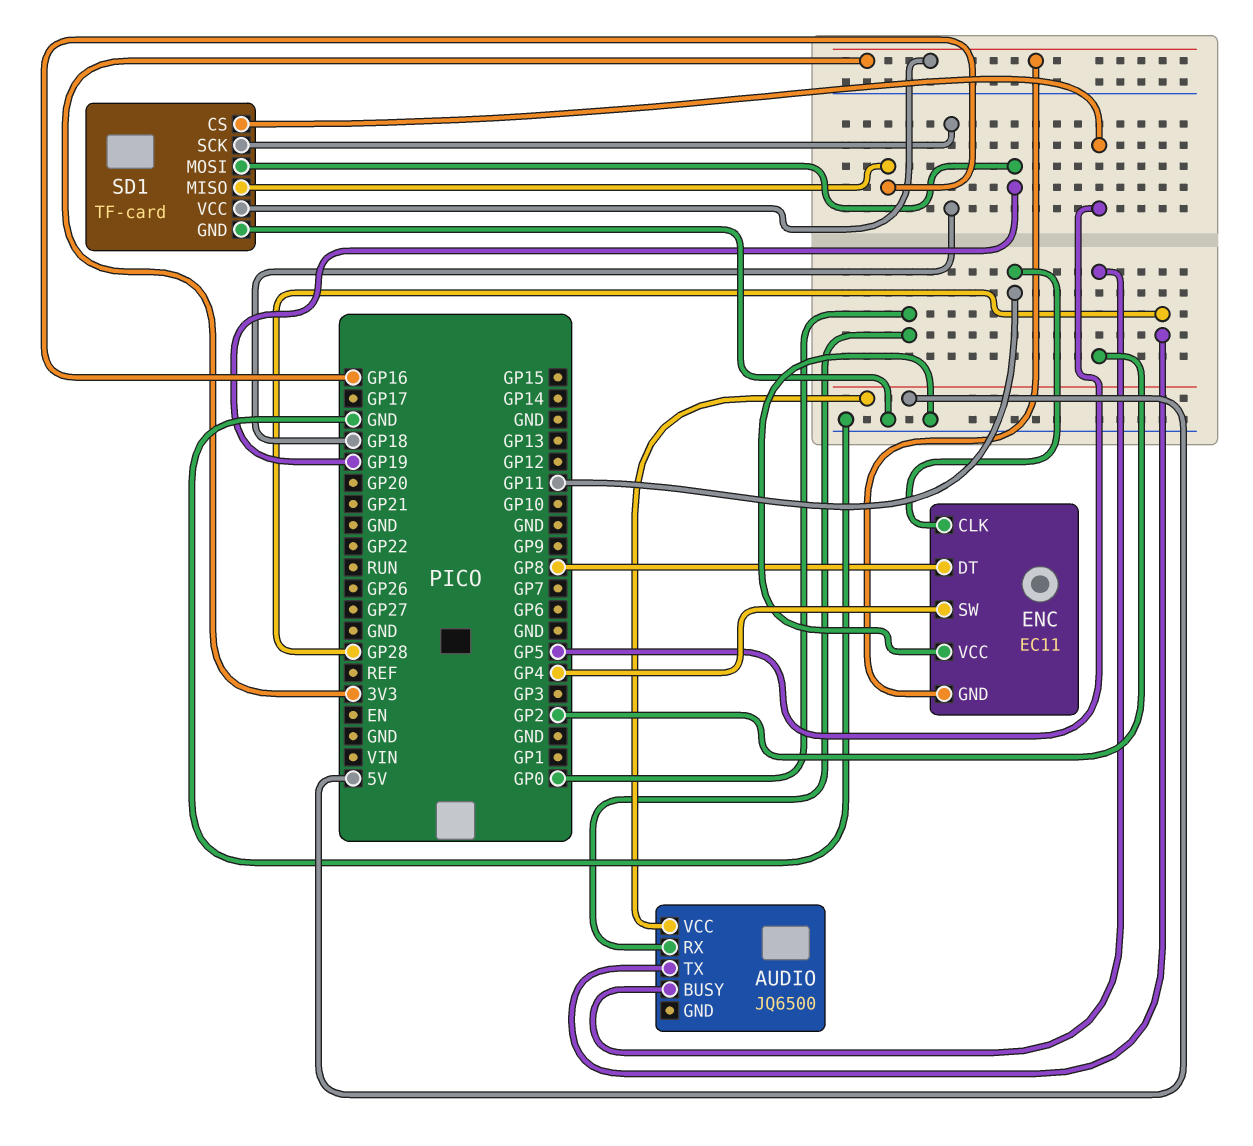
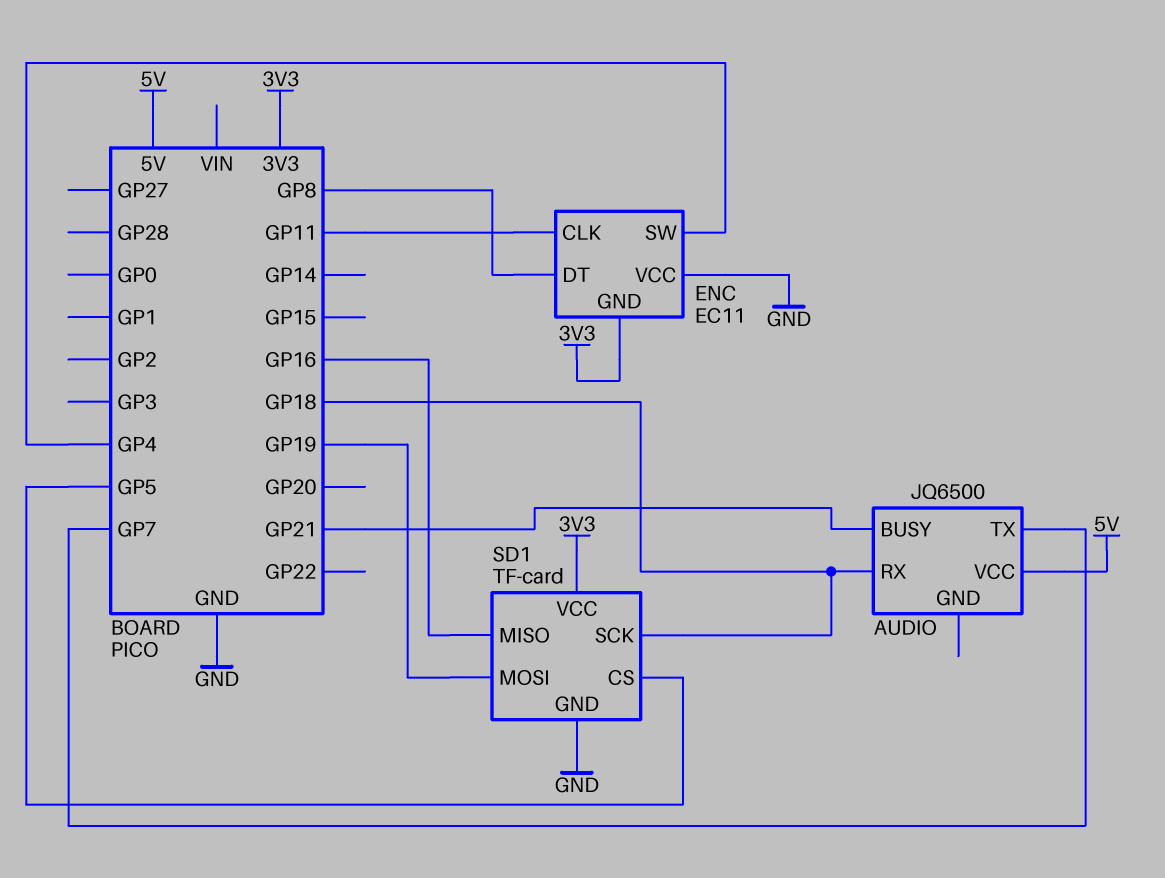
AUDIO pin BUSY: GP2 -> GP21
AUDIO pin RX: GP0 -> GP18
AUDIO pin TX: GP28 -> GP7

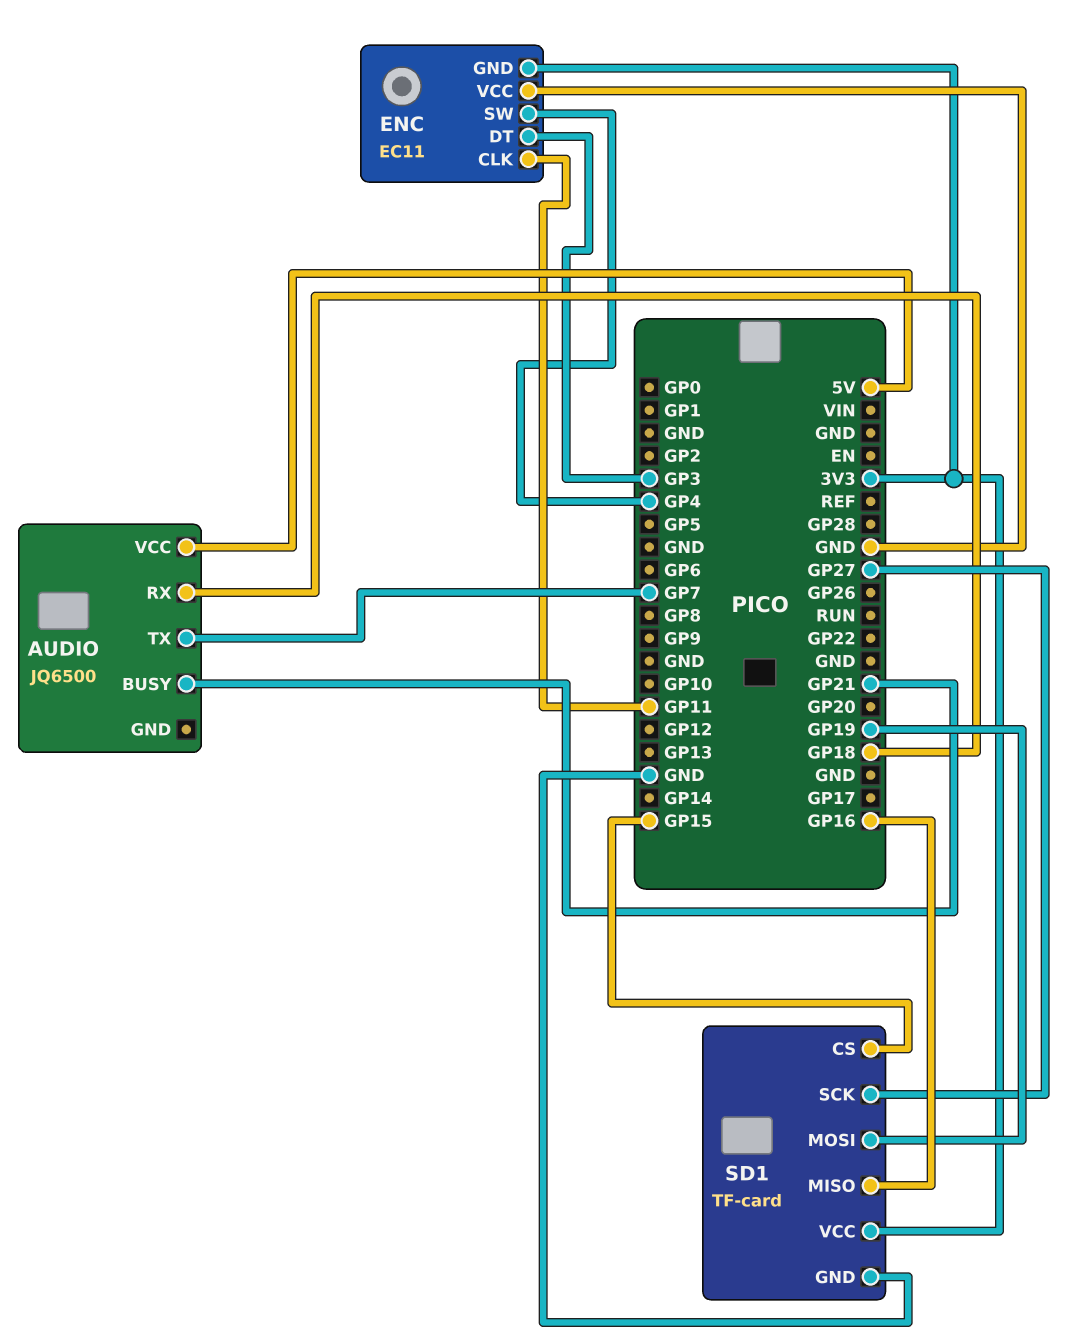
ENC pin DT: GP8 -> GP3
SD1 pin CS: GP5 -> GP15
SD1 pin SCK: GP18 -> GP27

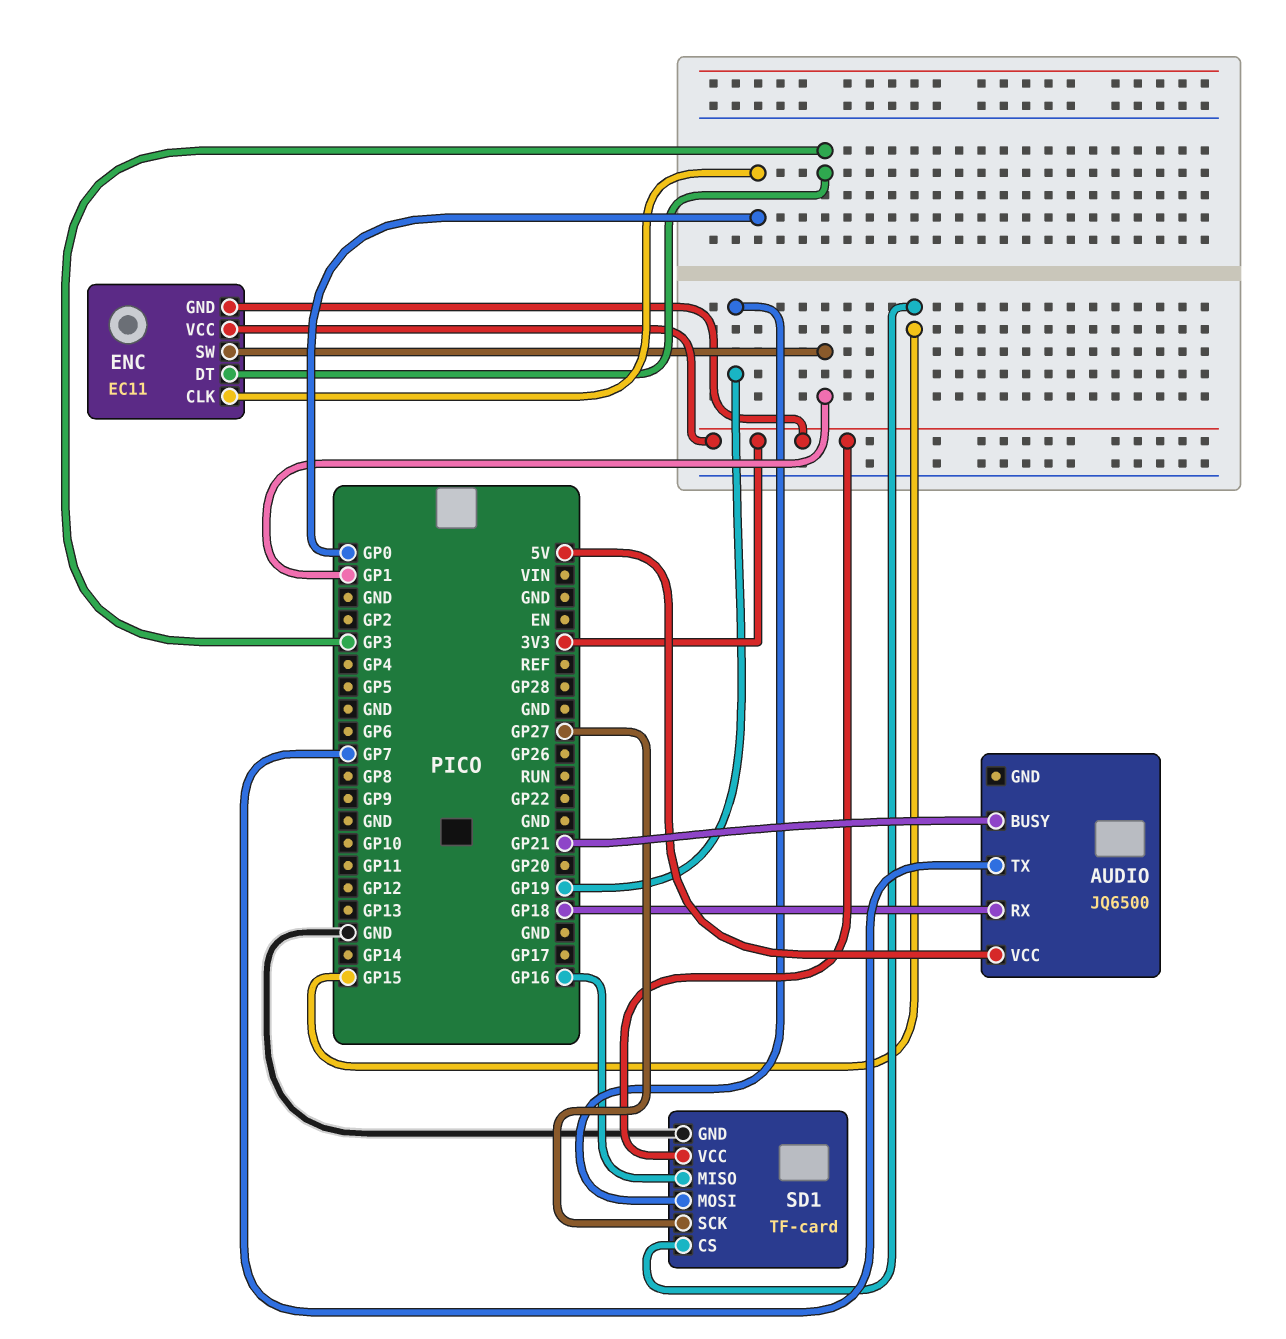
ENC pin CLK: GP11 -> GP0
ENC pin SW: GP4 -> GP1
ENC pin VCC: GND -> 3V3

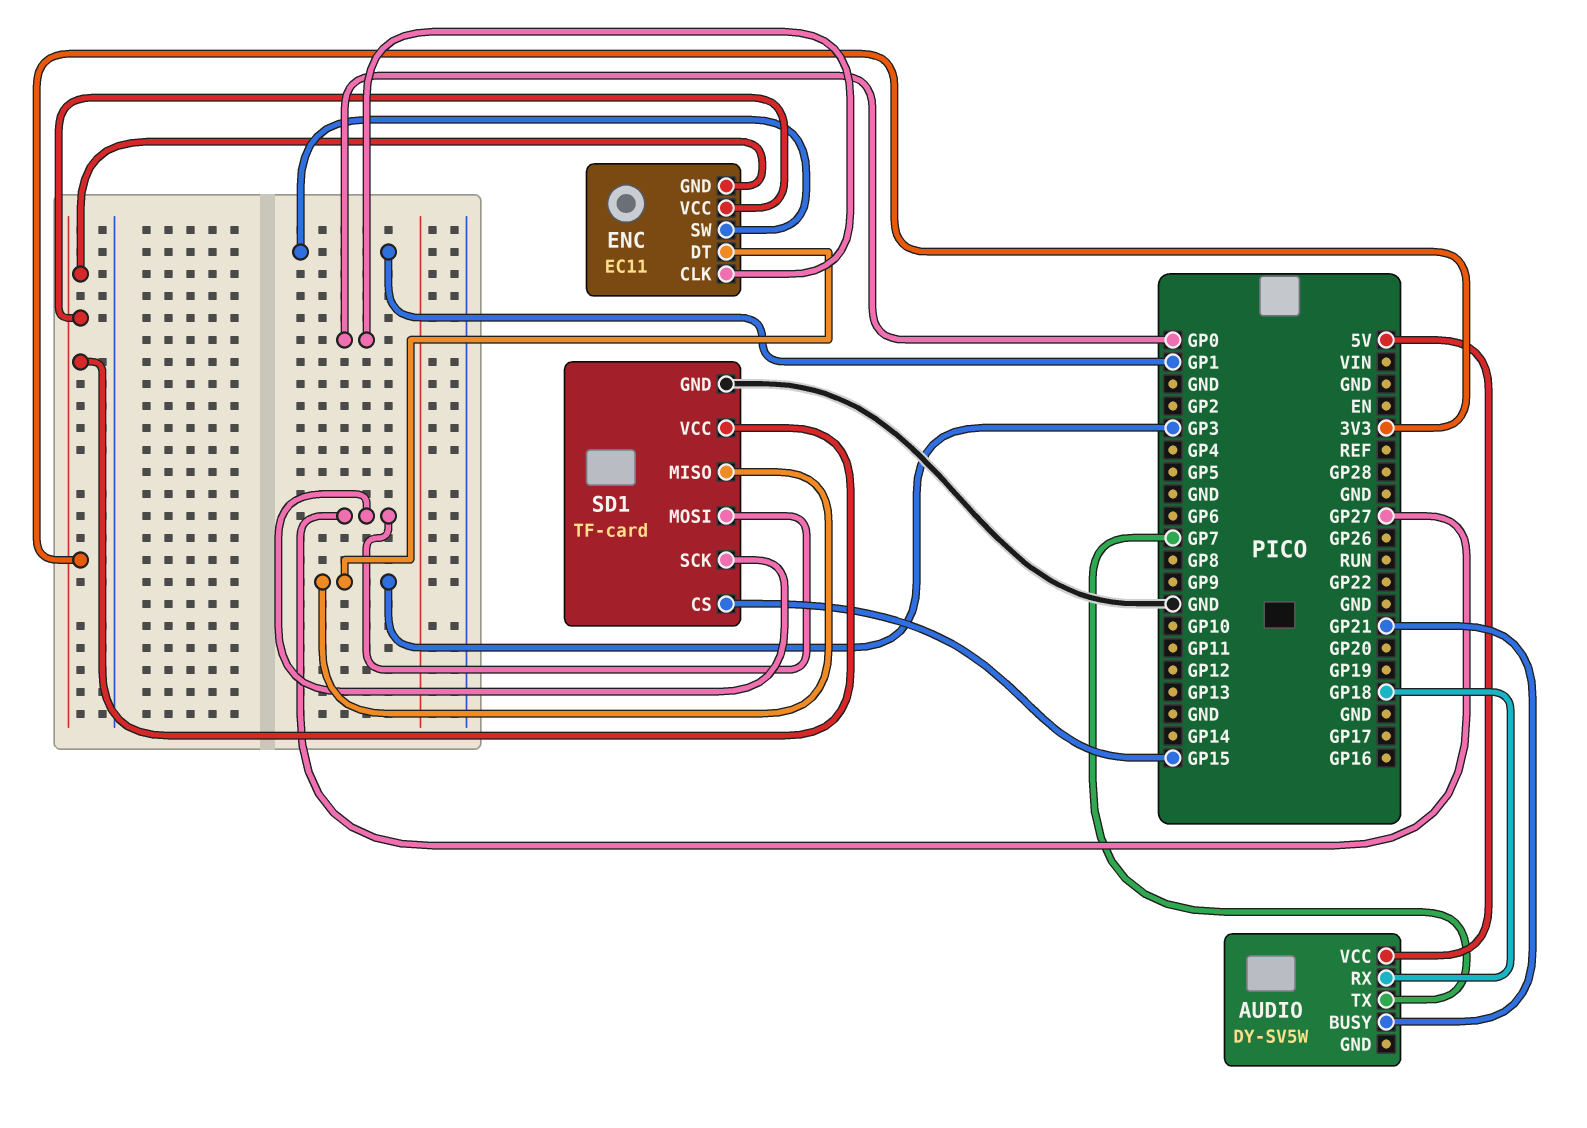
AUDIO: JQ6500 -> DY-SV5W
SD1 pin MISO: GP16 -> GP3
SD1 pin MOSI: GP19 -> GP27

